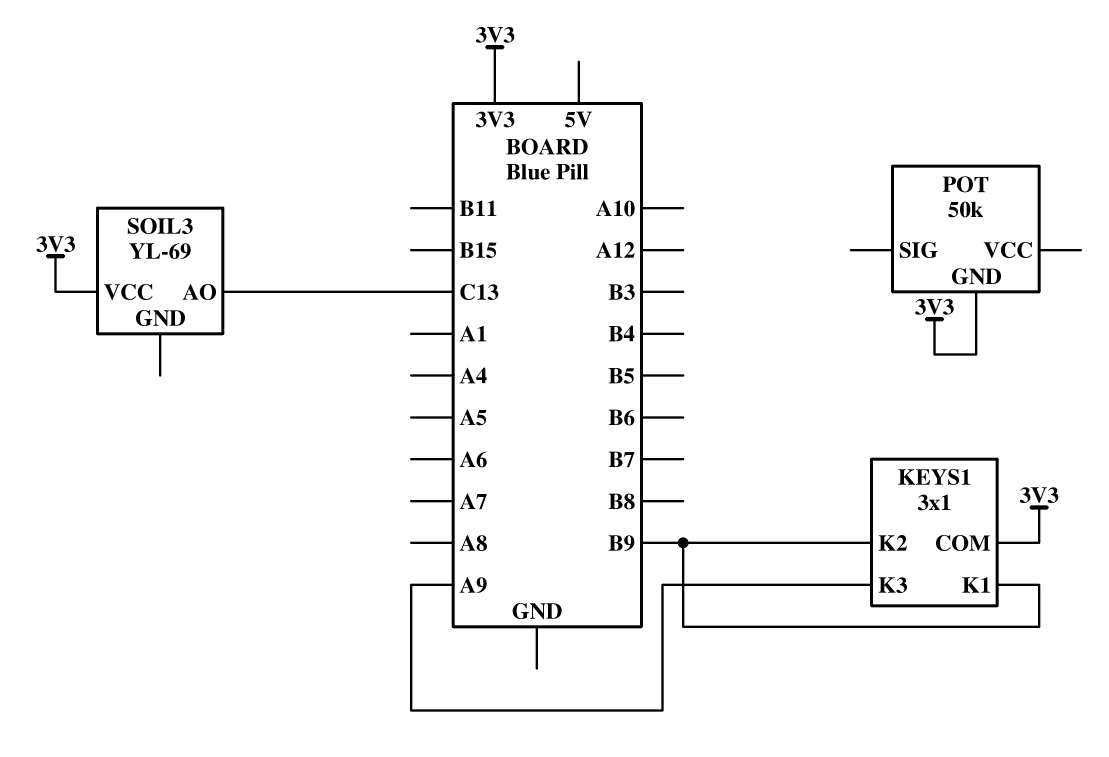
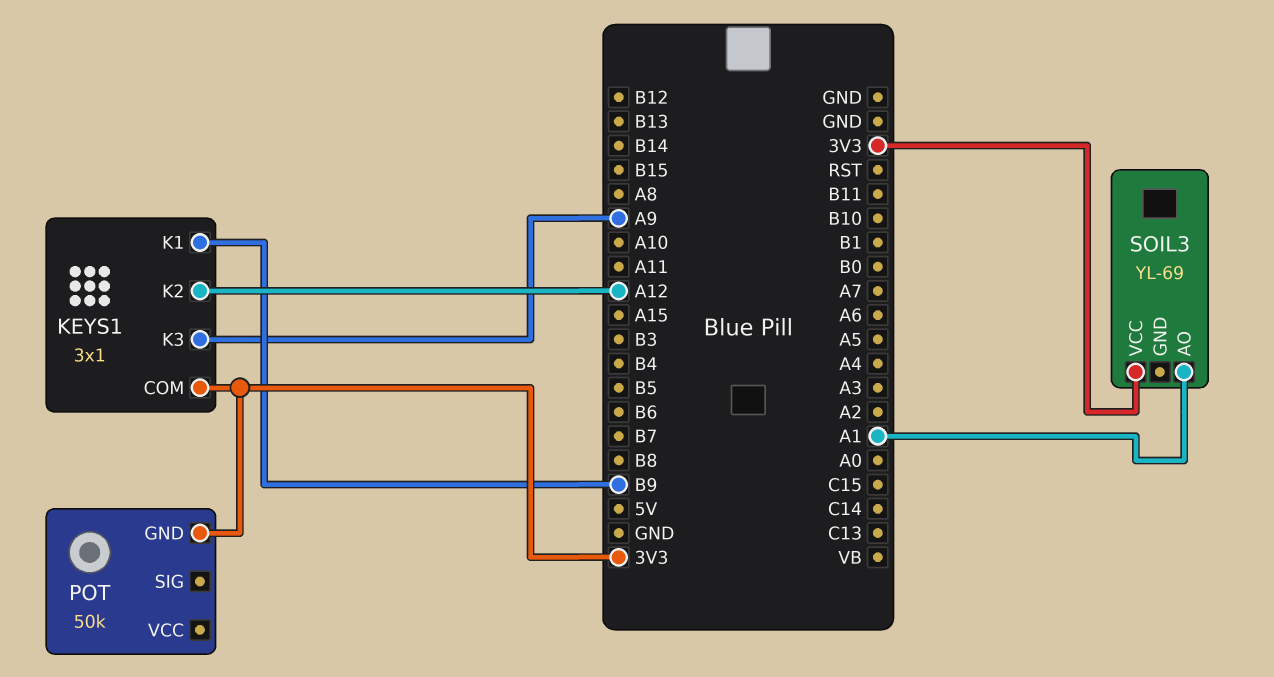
KEYS1 pin K2: B9 -> A12
SOIL3 pin AO: C13 -> A1

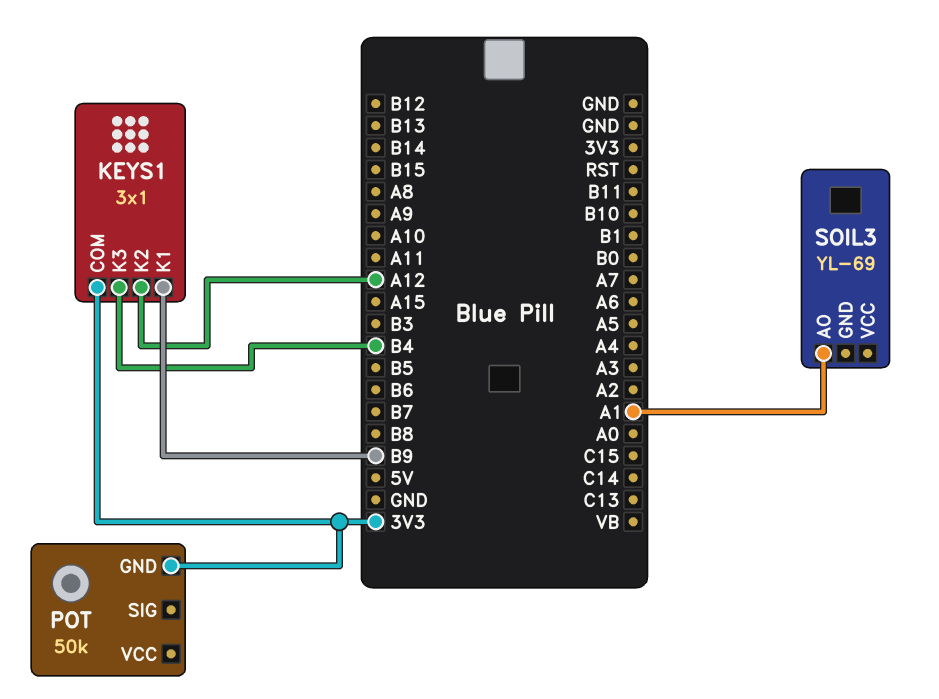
KEYS1 pin K3: A9 -> B4
SOIL3 pin VCC: 3V3 -> none

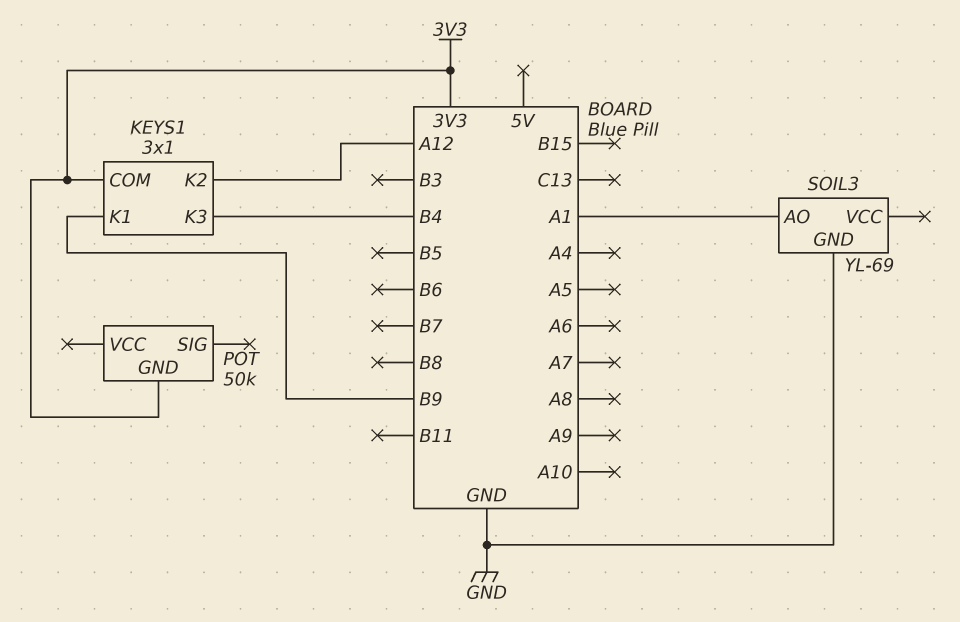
SOIL3 pin GND: none -> GND

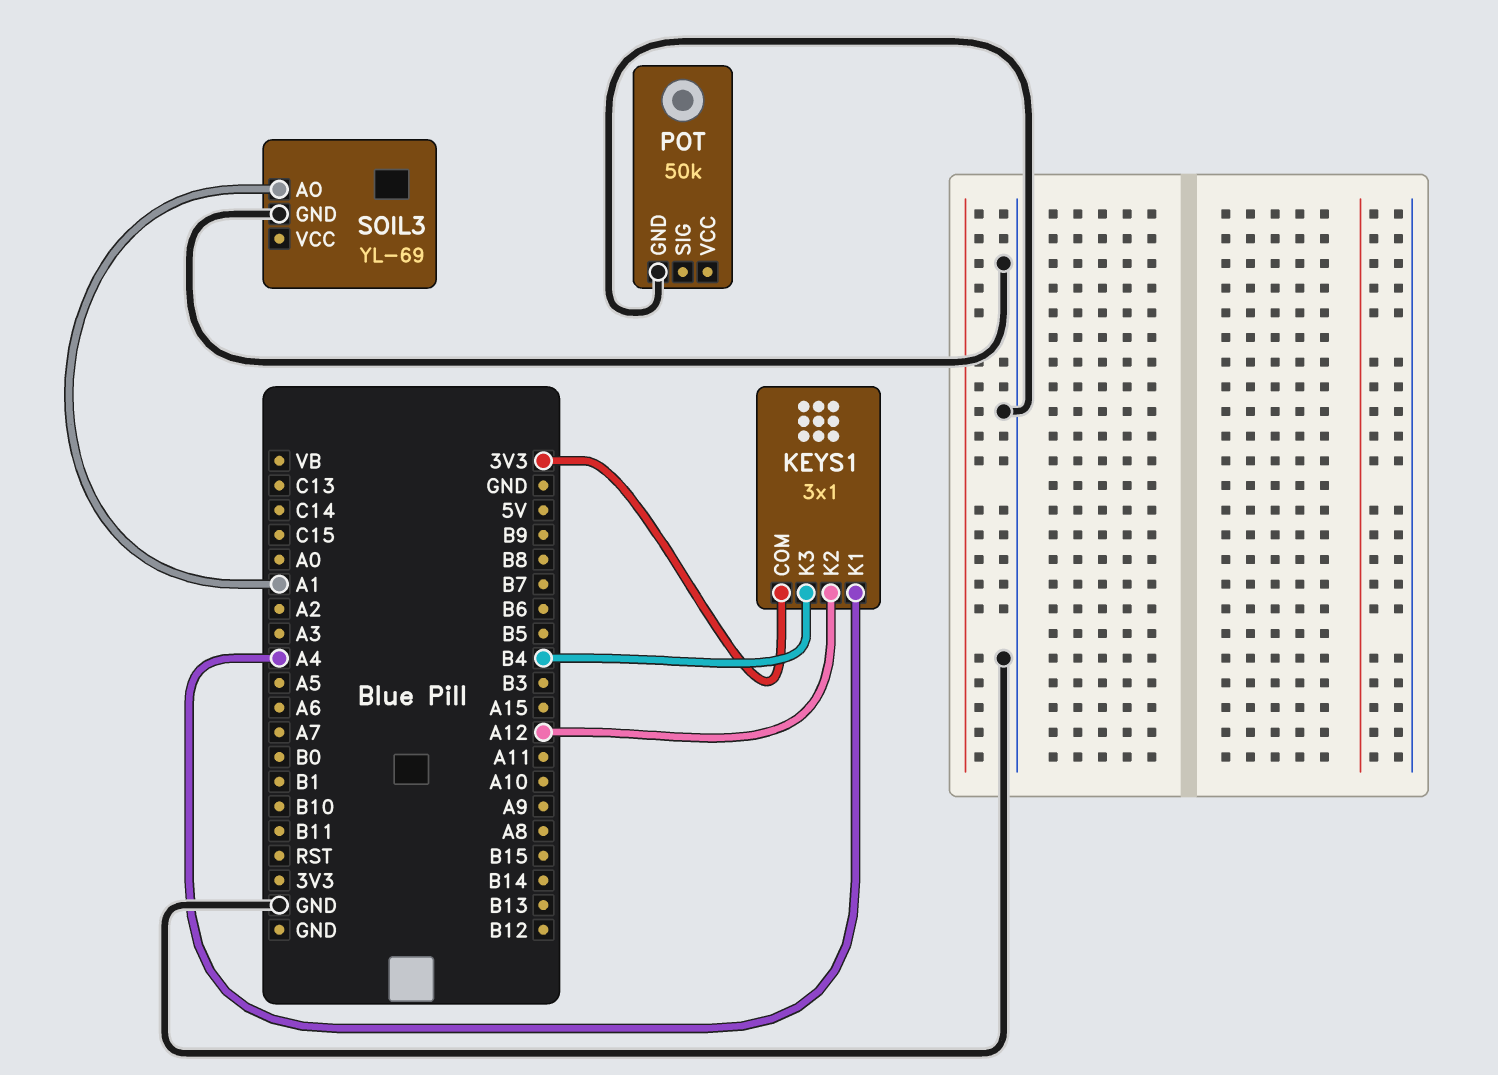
KEYS1 pin K1: B9 -> A4
POT pin GND: 3V3 -> GND

